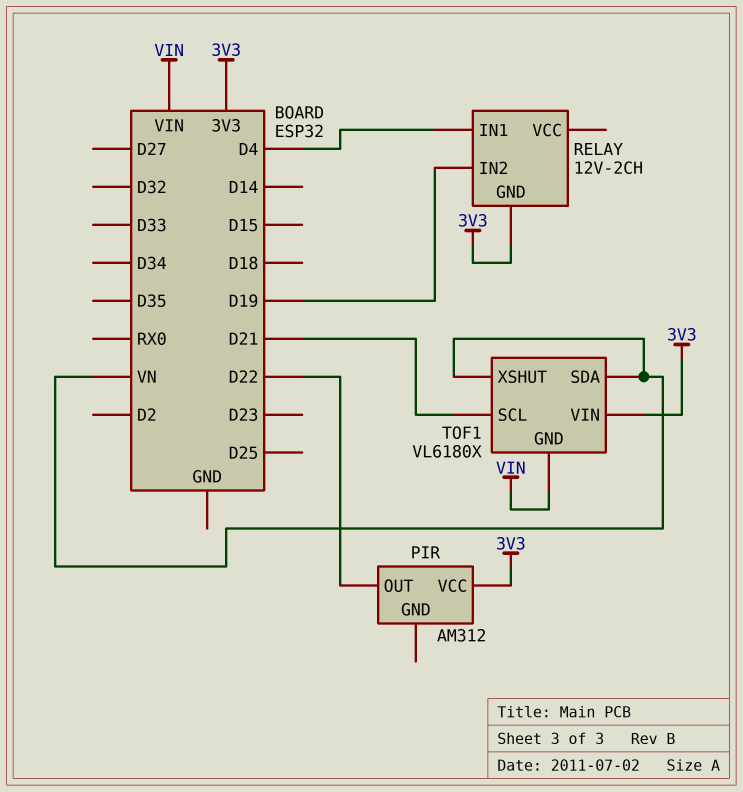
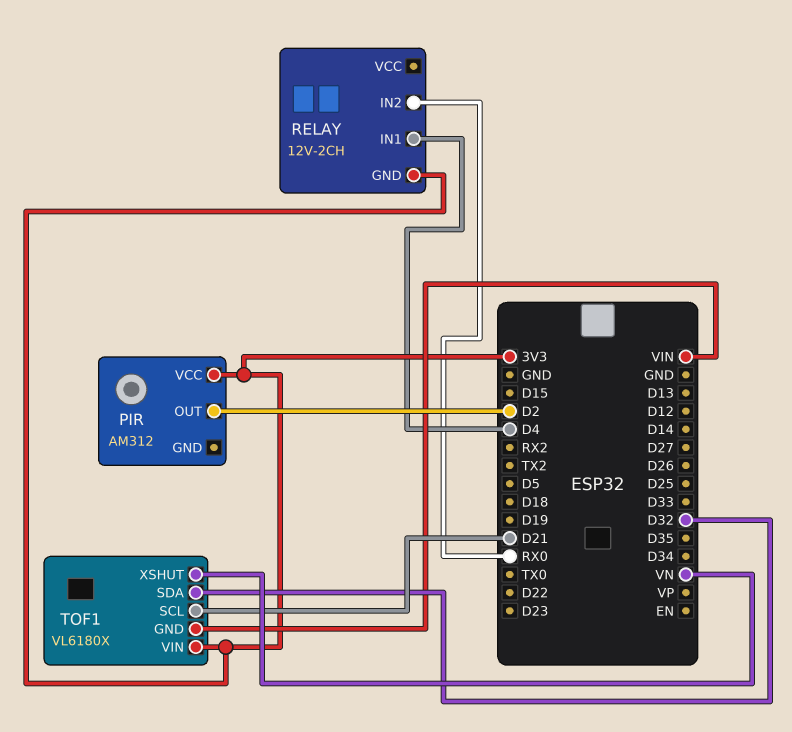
PIR pin OUT: D22 -> D2
RELAY pin IN2: D19 -> RX0
TOF1 pin SDA: VN -> D32

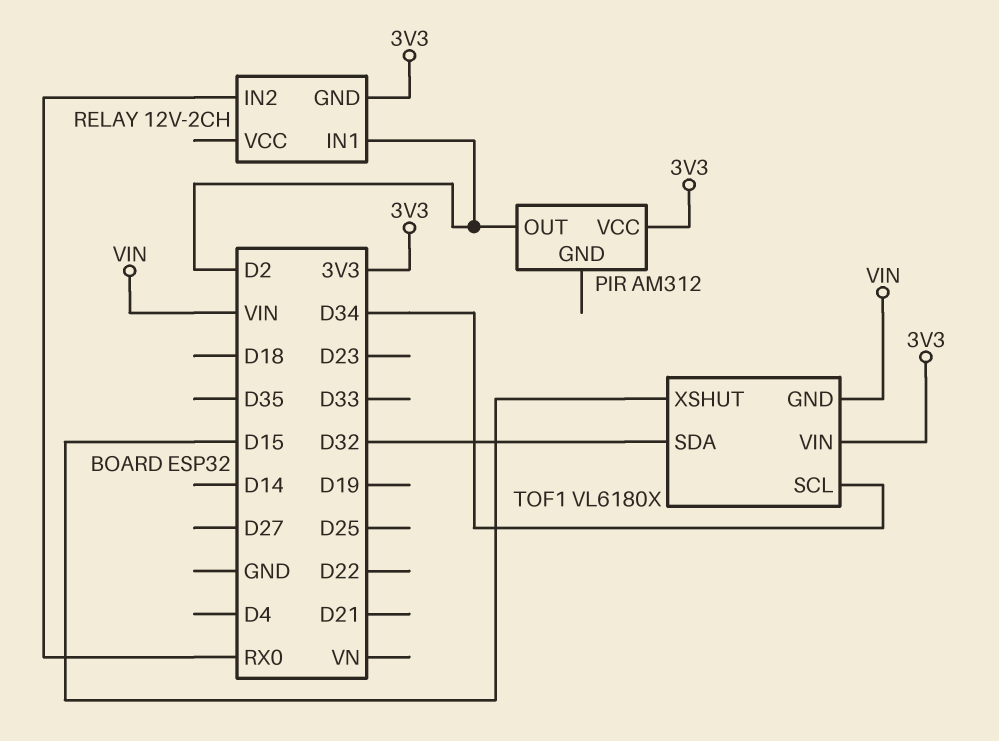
RELAY pin IN1: D4 -> D2
TOF1 pin SCL: D21 -> D34
TOF1 pin XSHUT: VN -> D15

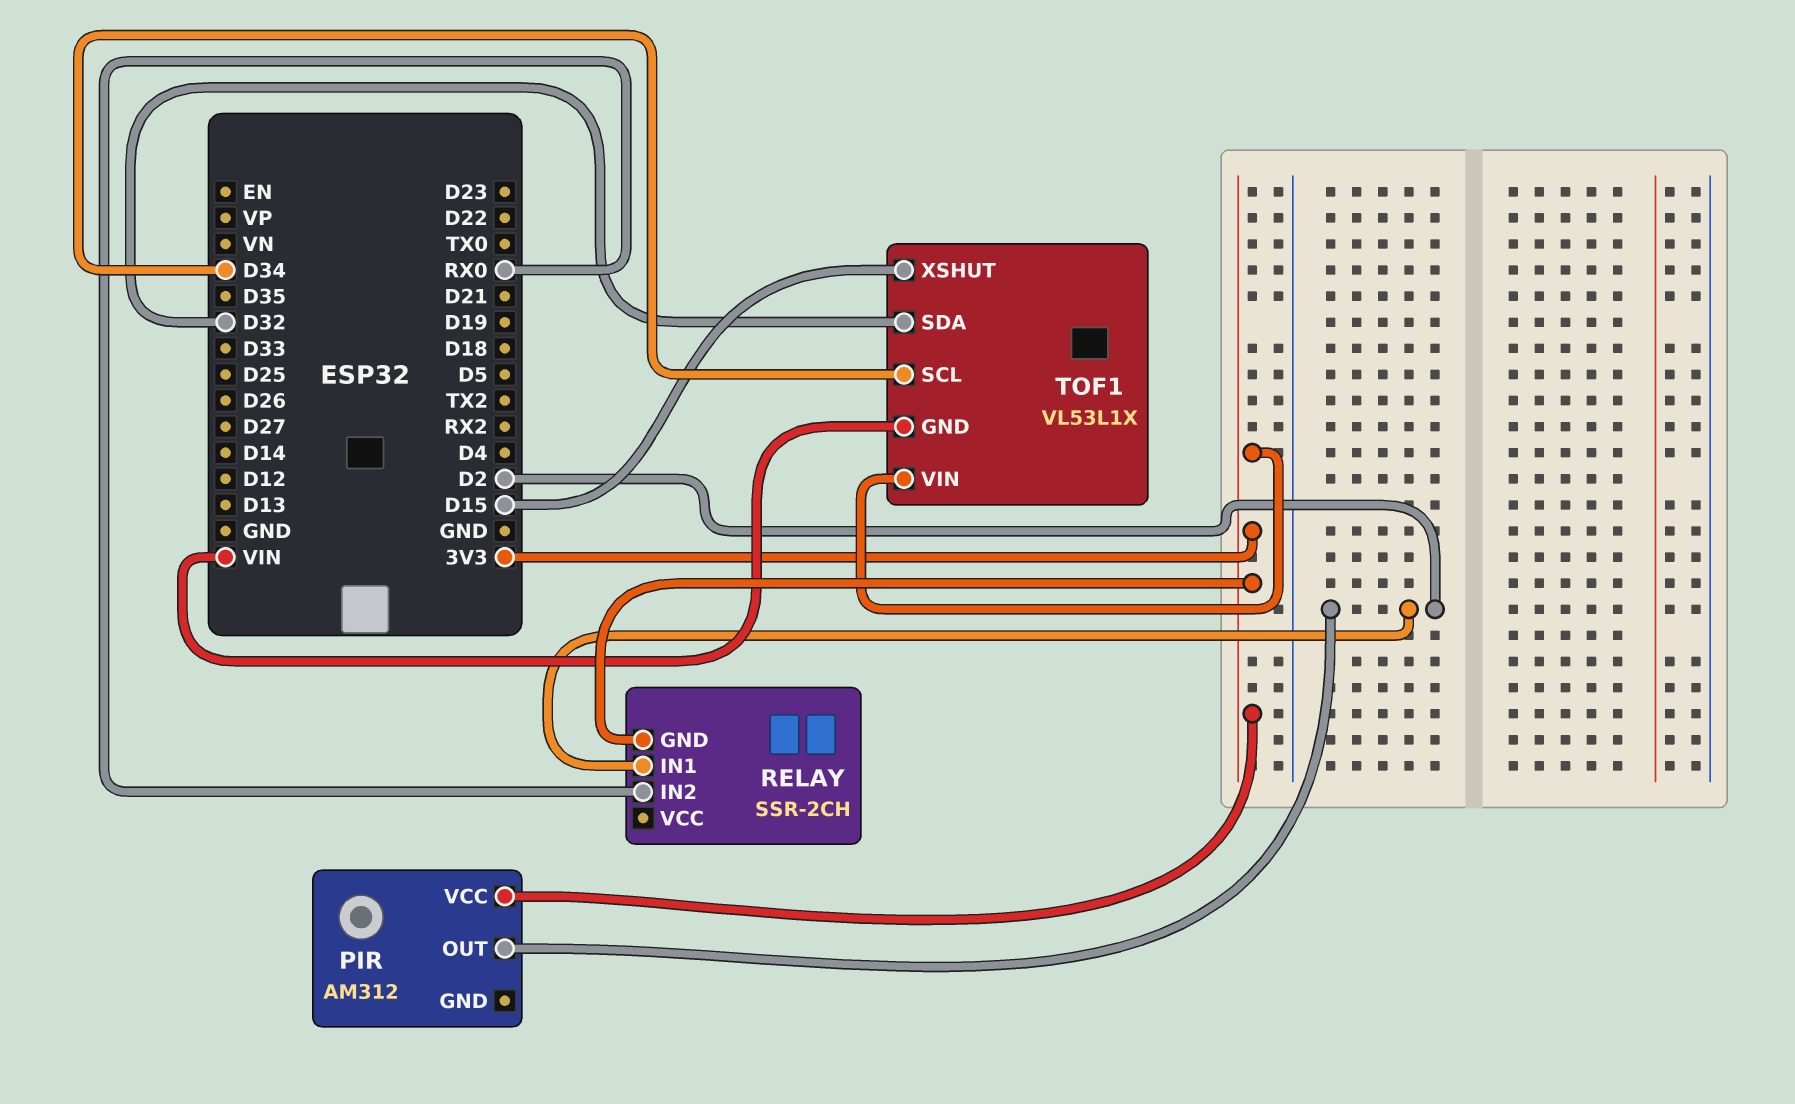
RELAY: 12V-2CH -> SSR-2CH
TOF1: VL6180X -> VL53L1X

